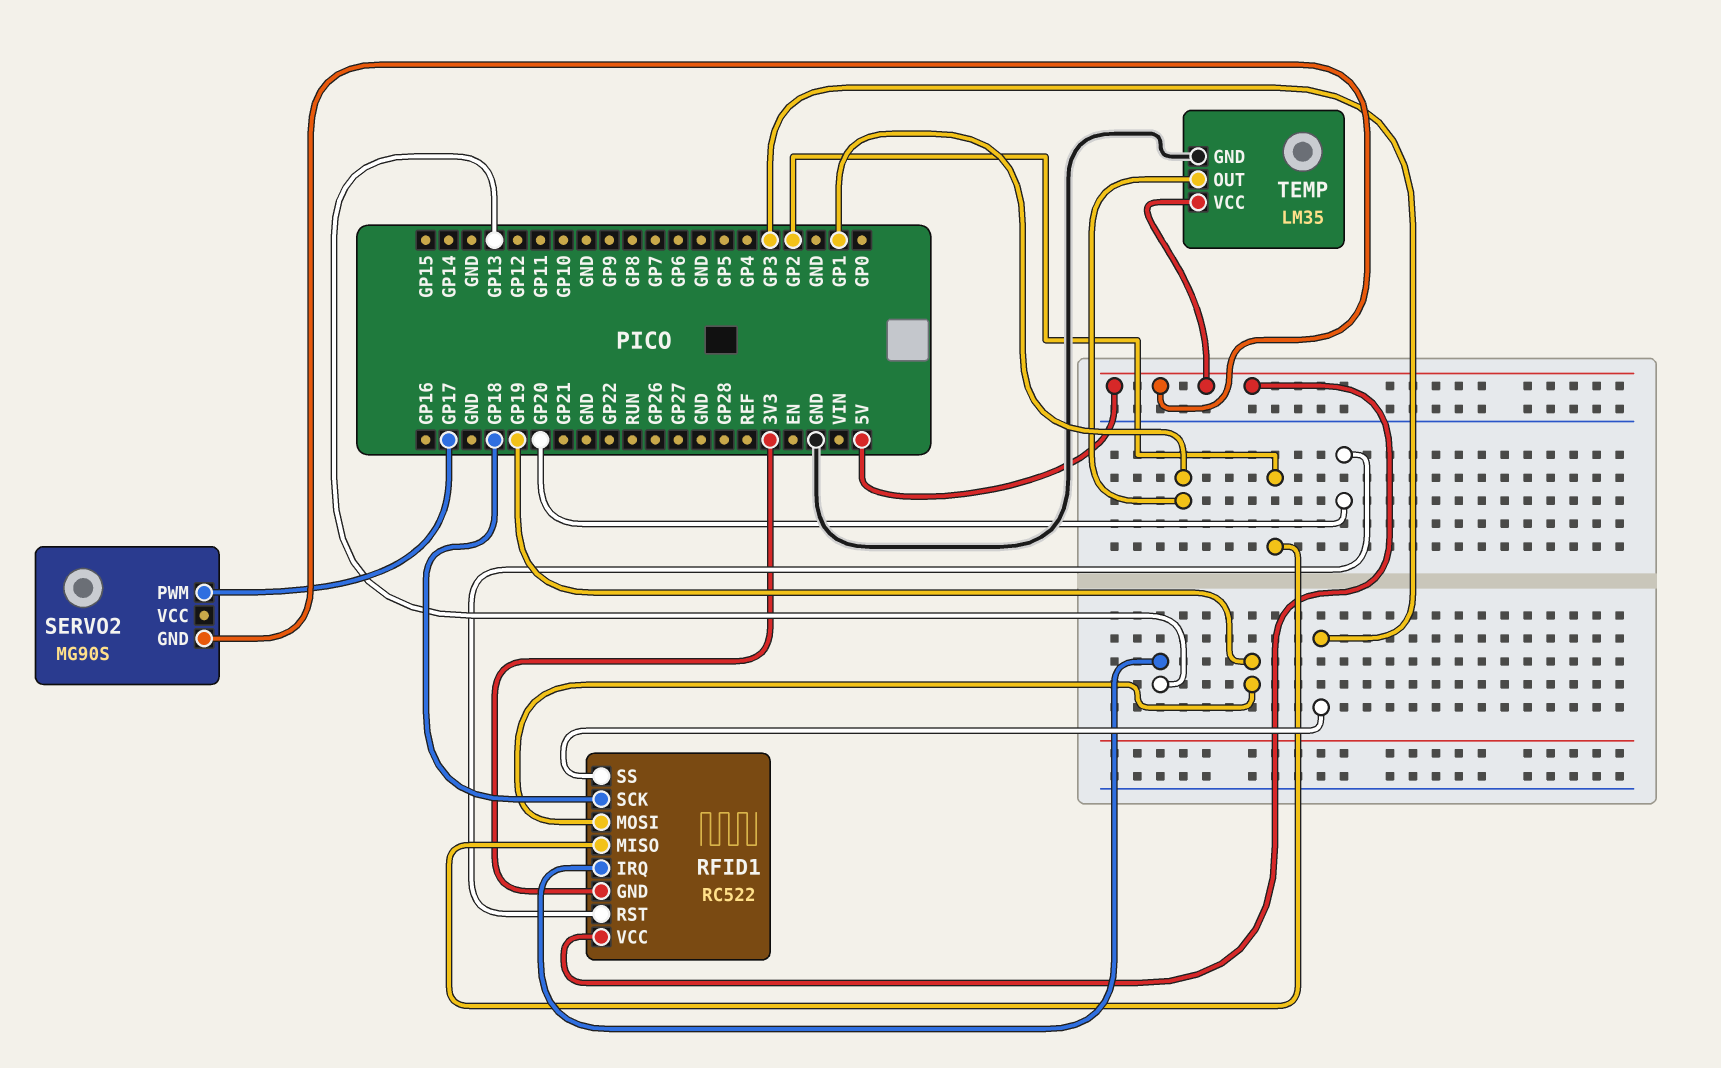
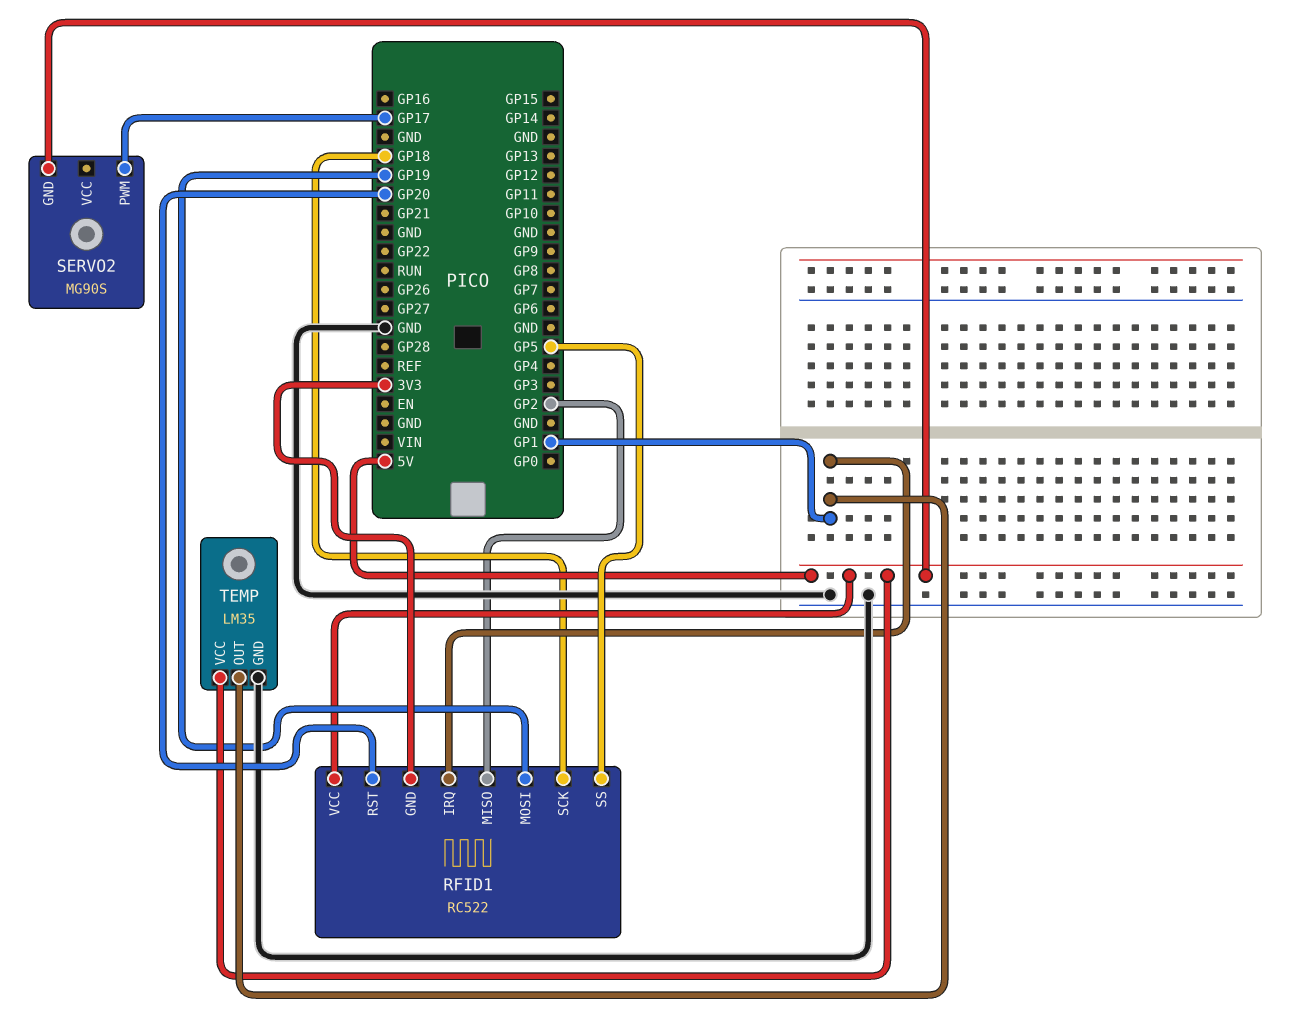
RFID1 pin IRQ: GP13 -> GP1
RFID1 pin SS: GP3 -> GP5

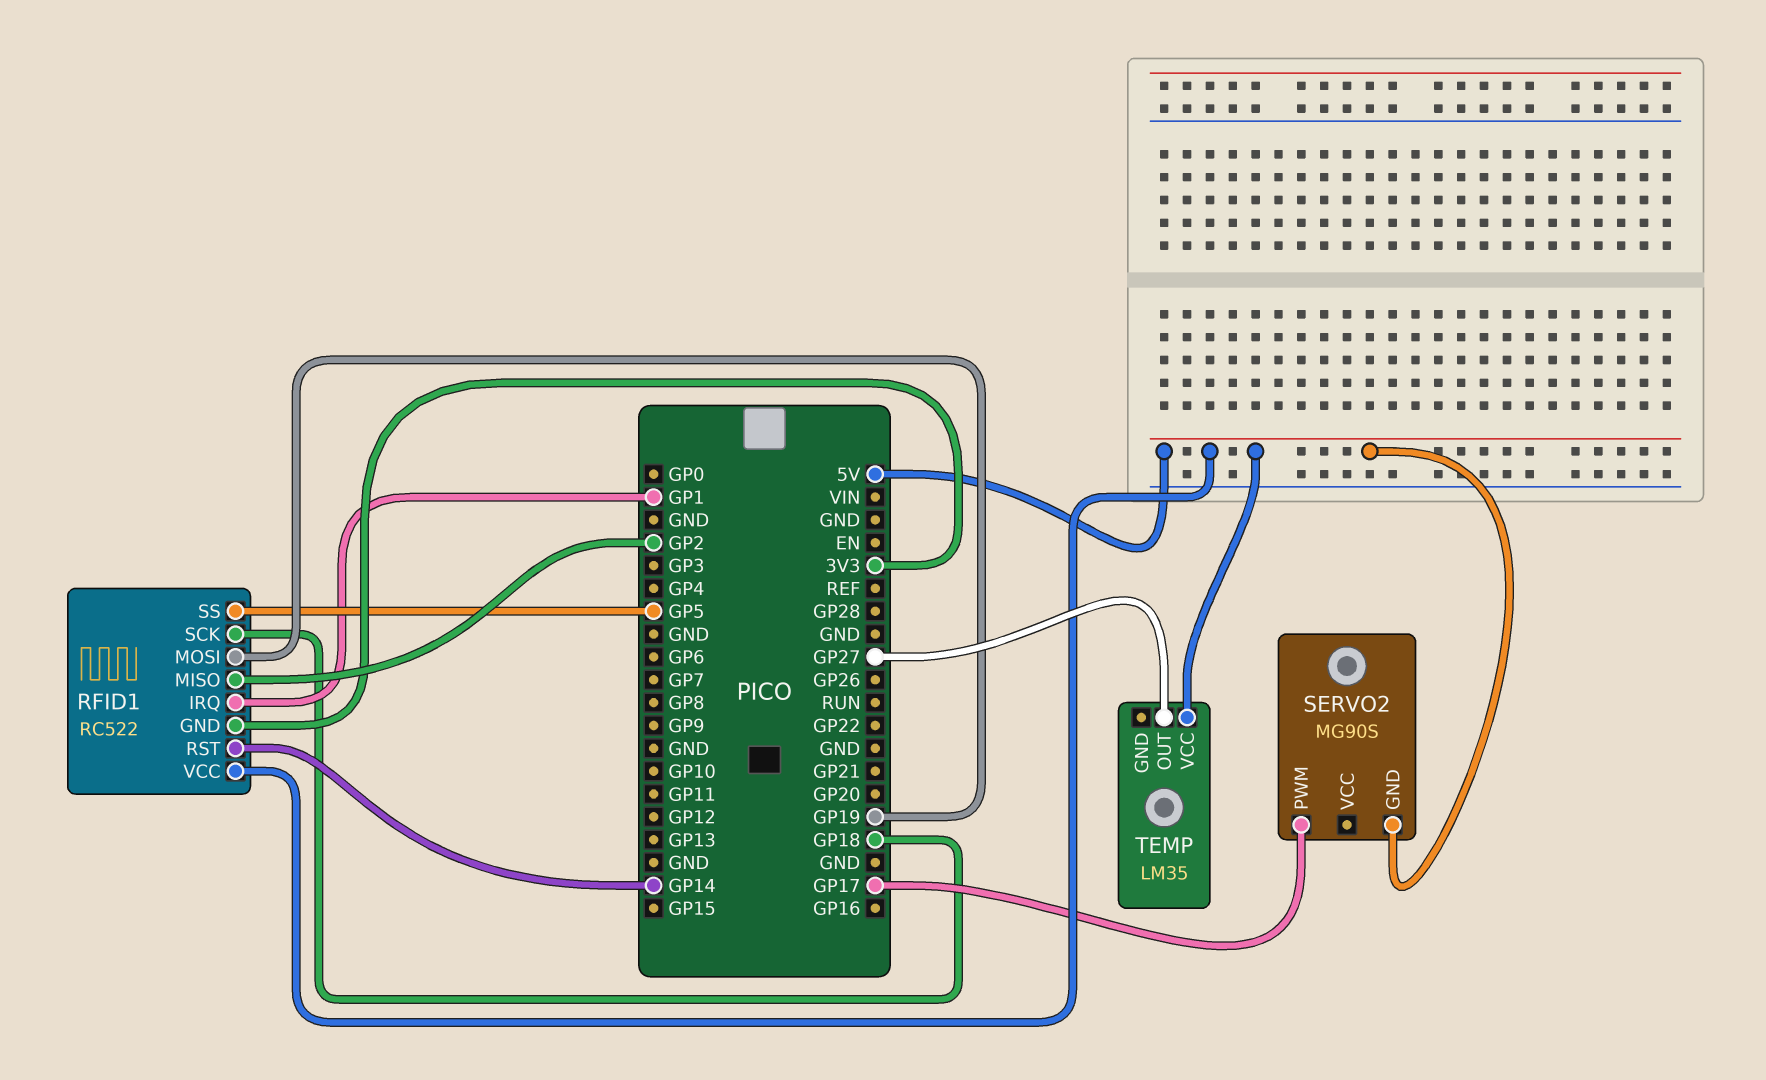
RFID1 pin RST: GP20 -> GP14
TEMP pin GND: GND -> none
TEMP pin OUT: GP1 -> GP27

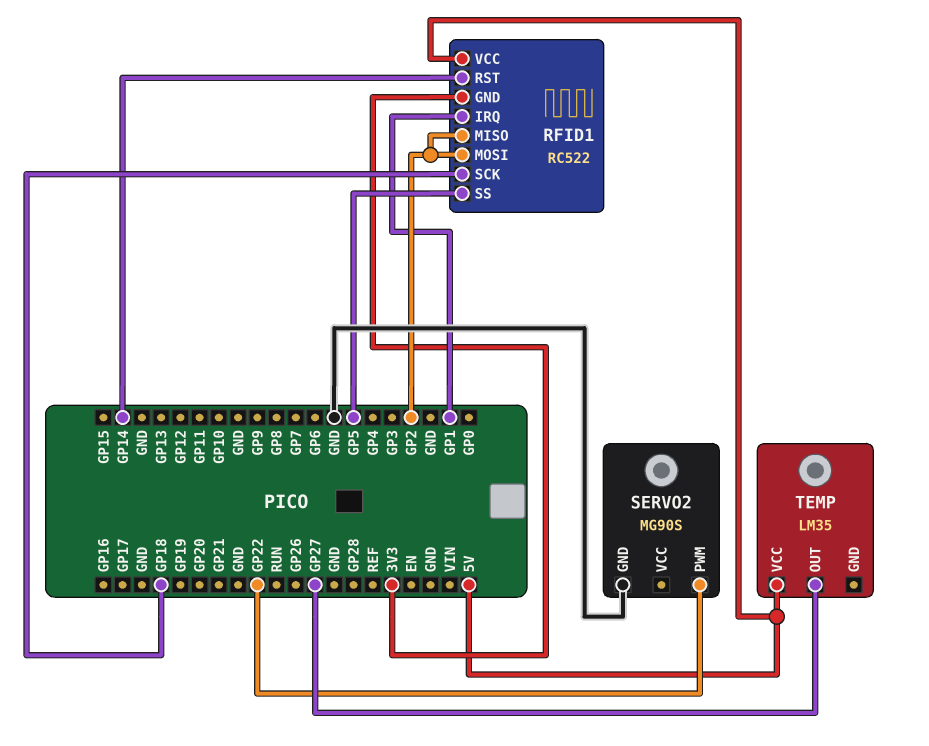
RFID1 pin MOSI: GP19 -> GP2
SERVO2 pin GND: 5V -> GND
SERVO2 pin PWM: GP17 -> GP22

